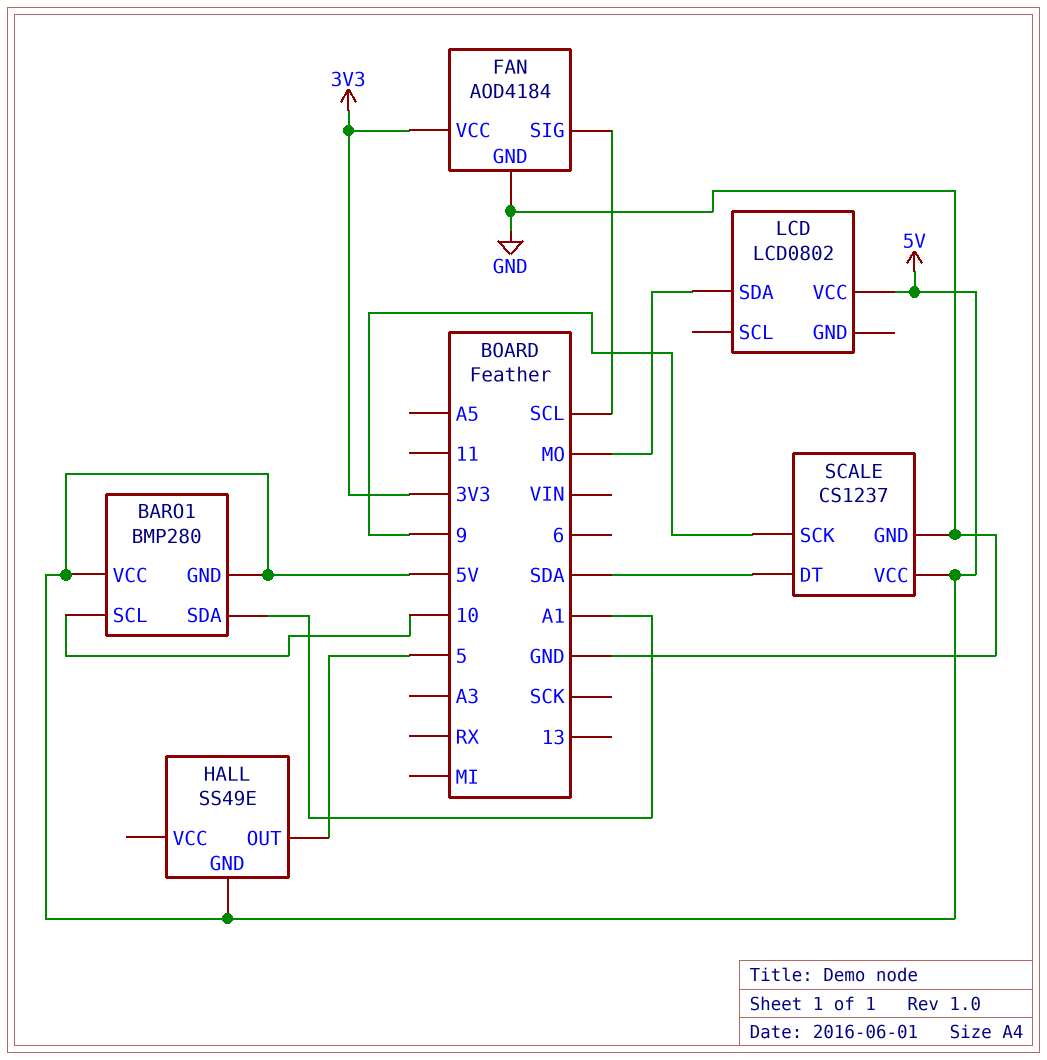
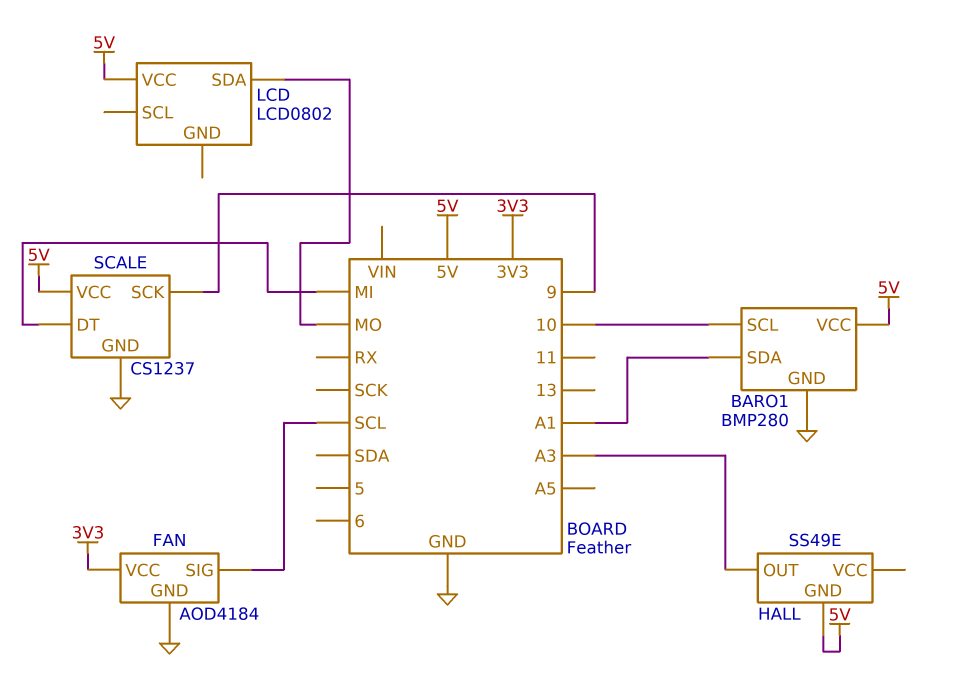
BARO1 pin GND: 5V -> GND
HALL pin OUT: 5 -> A3
SCALE pin DT: SDA -> MI

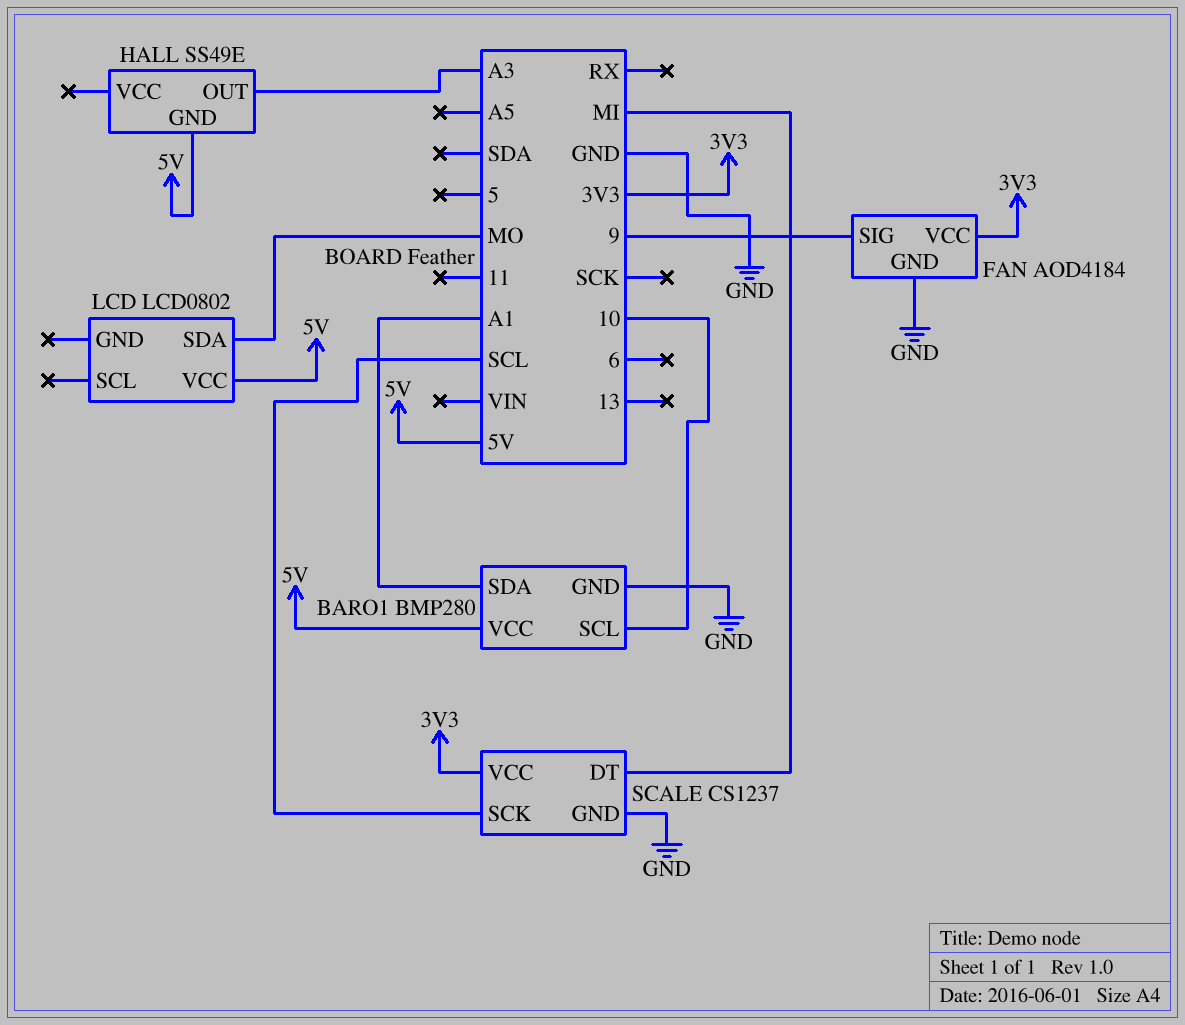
FAN pin SIG: SCL -> 9
SCALE pin SCK: 9 -> SCL
SCALE pin VCC: 5V -> 3V3

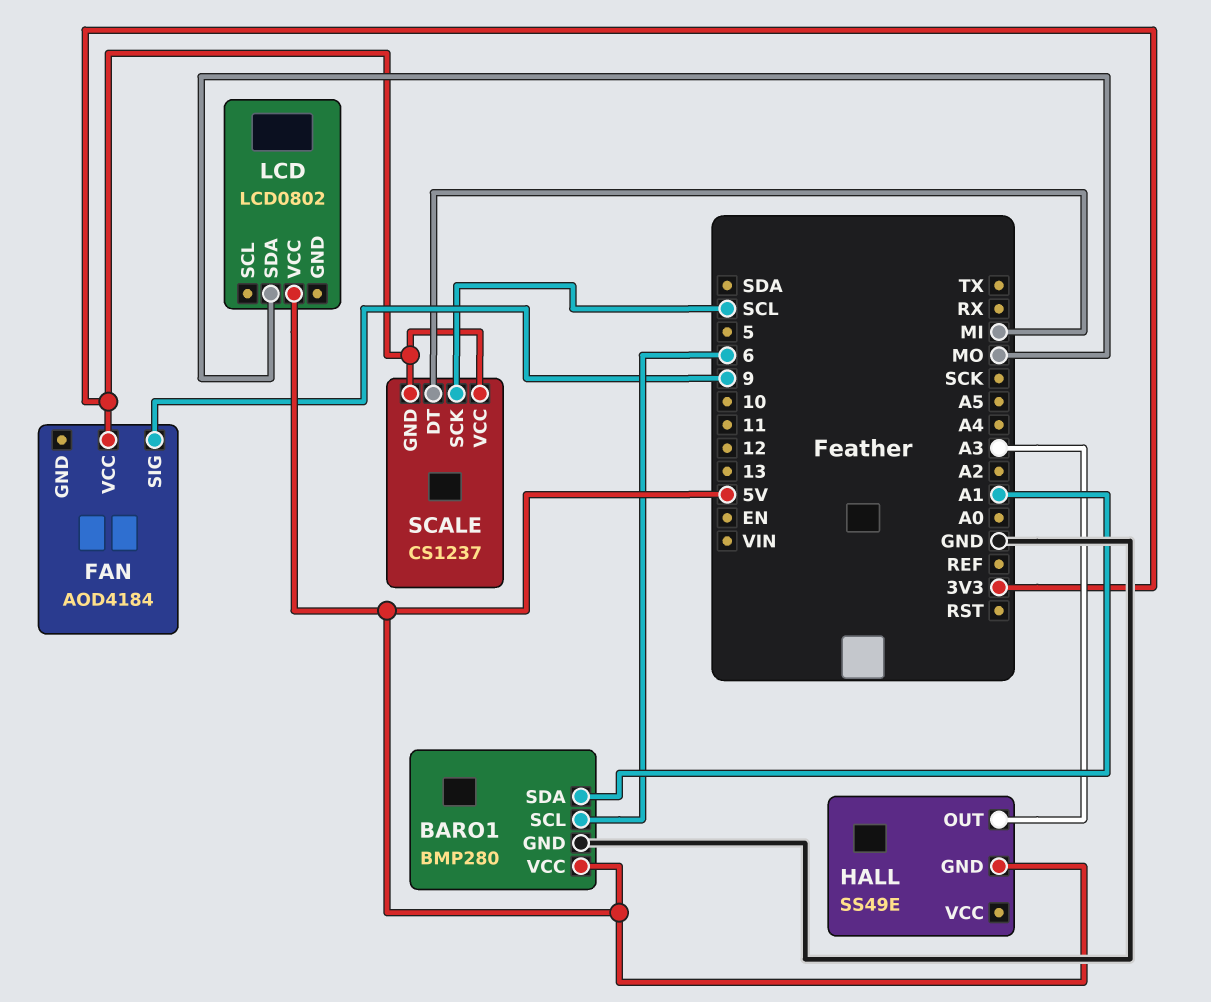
BARO1 pin SCL: 10 -> 6
FAN pin GND: GND -> none
SCALE pin GND: GND -> 3V3

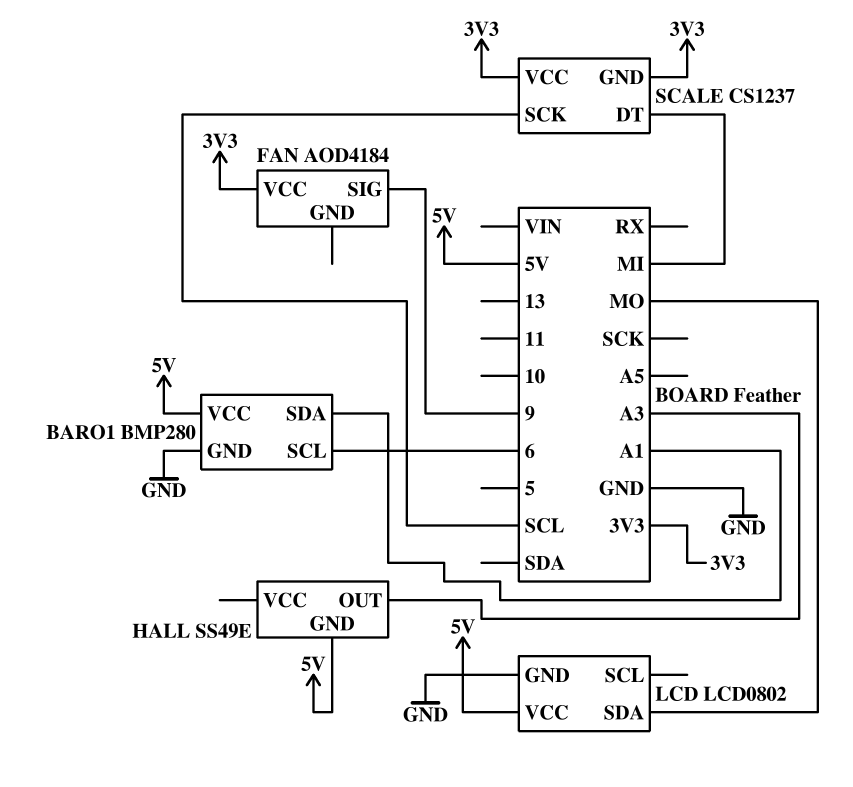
LCD pin GND: none -> GND

